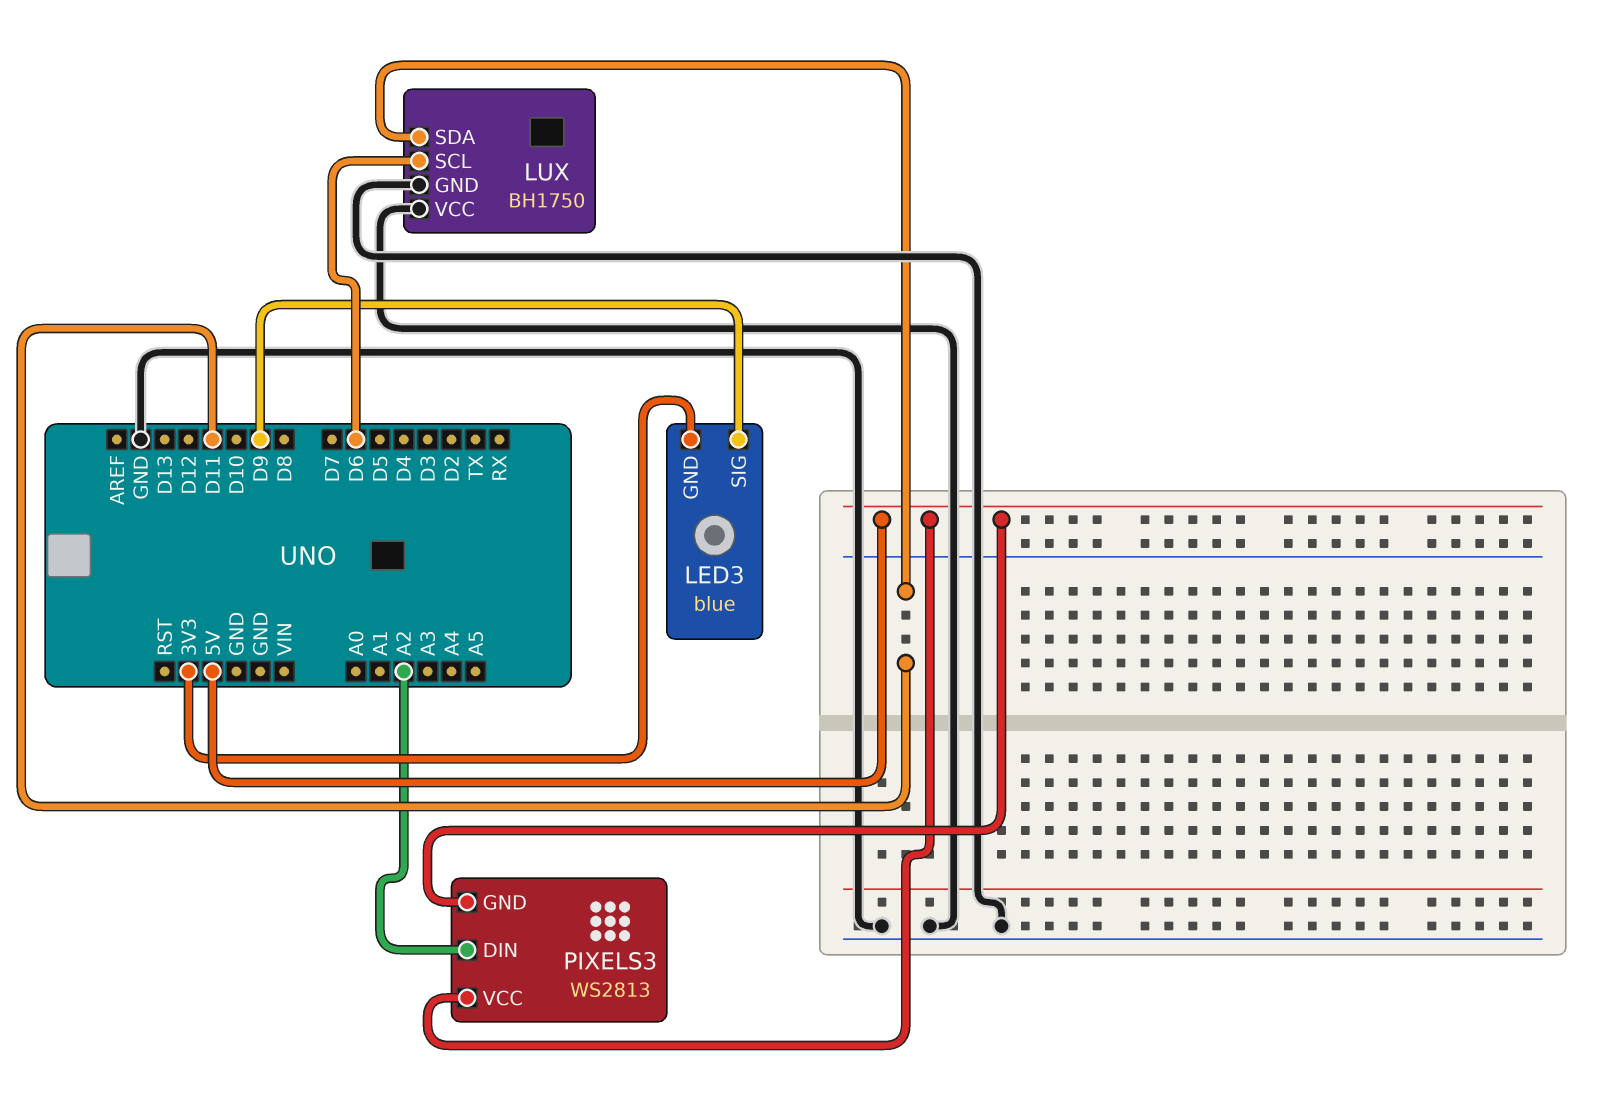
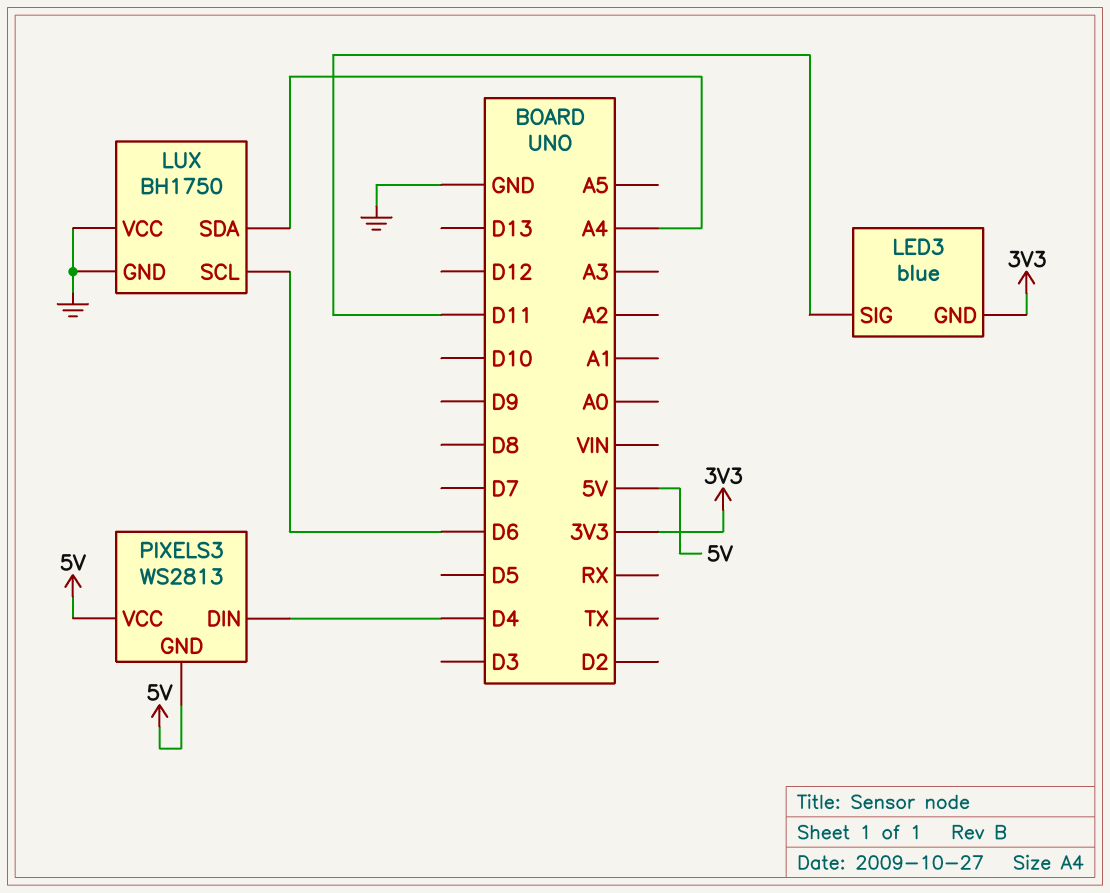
LED3 pin SIG: D9 -> D11
LUX pin SDA: D11 -> A4
PIXELS3 pin DIN: A2 -> D4

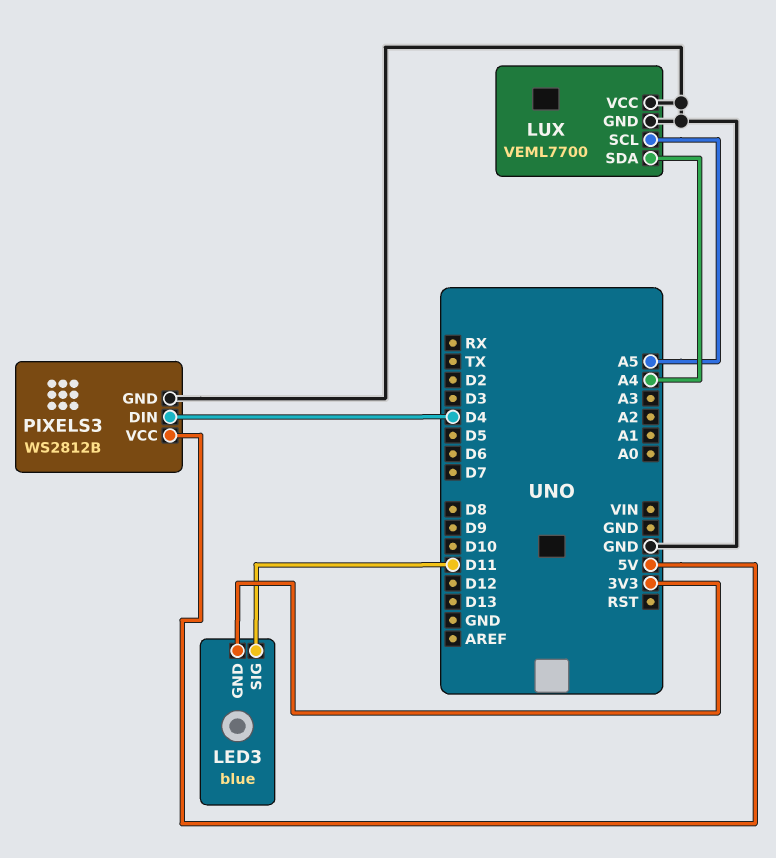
LUX: BH1750 -> VEML7700
LUX pin SCL: D6 -> A5
PIXELS3: WS2813 -> WS2812B
PIXELS3 pin GND: 5V -> GND

